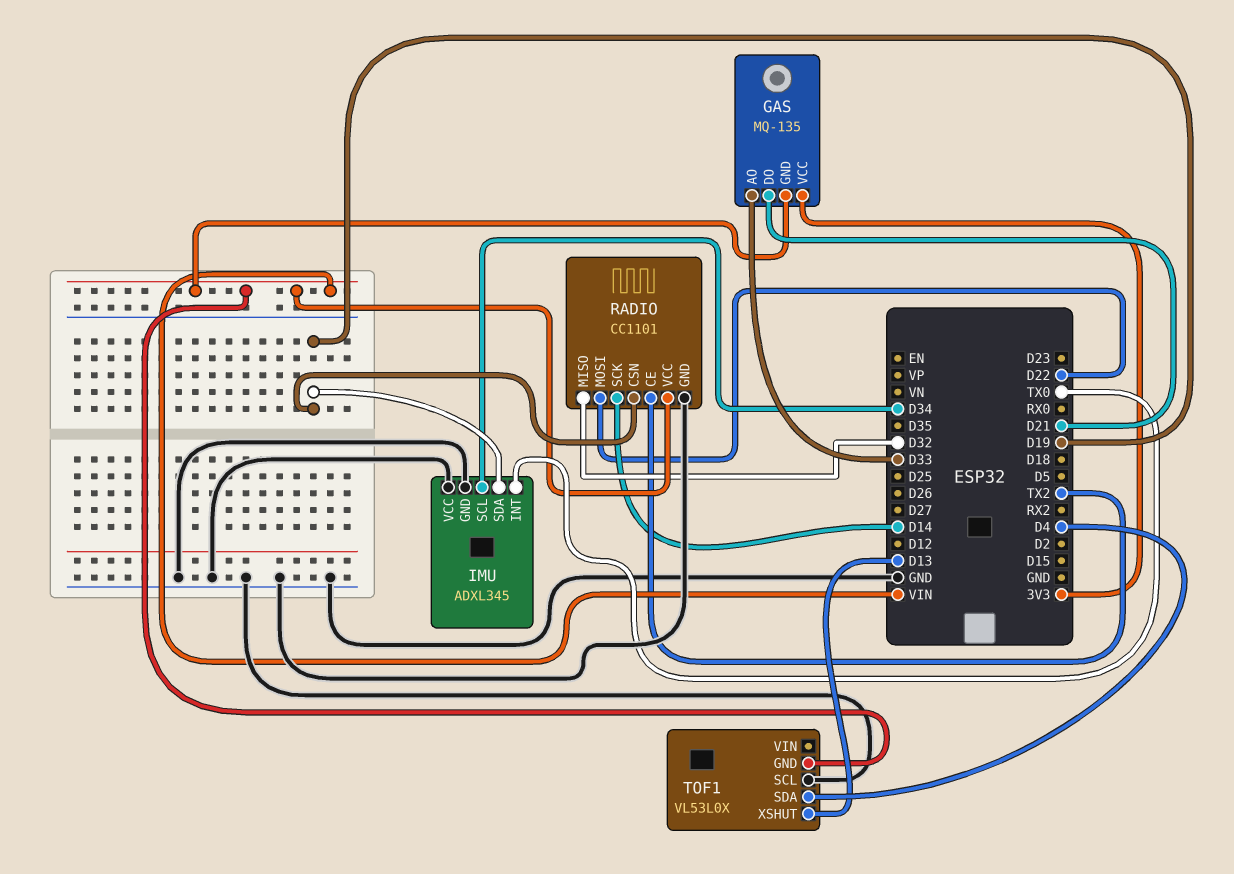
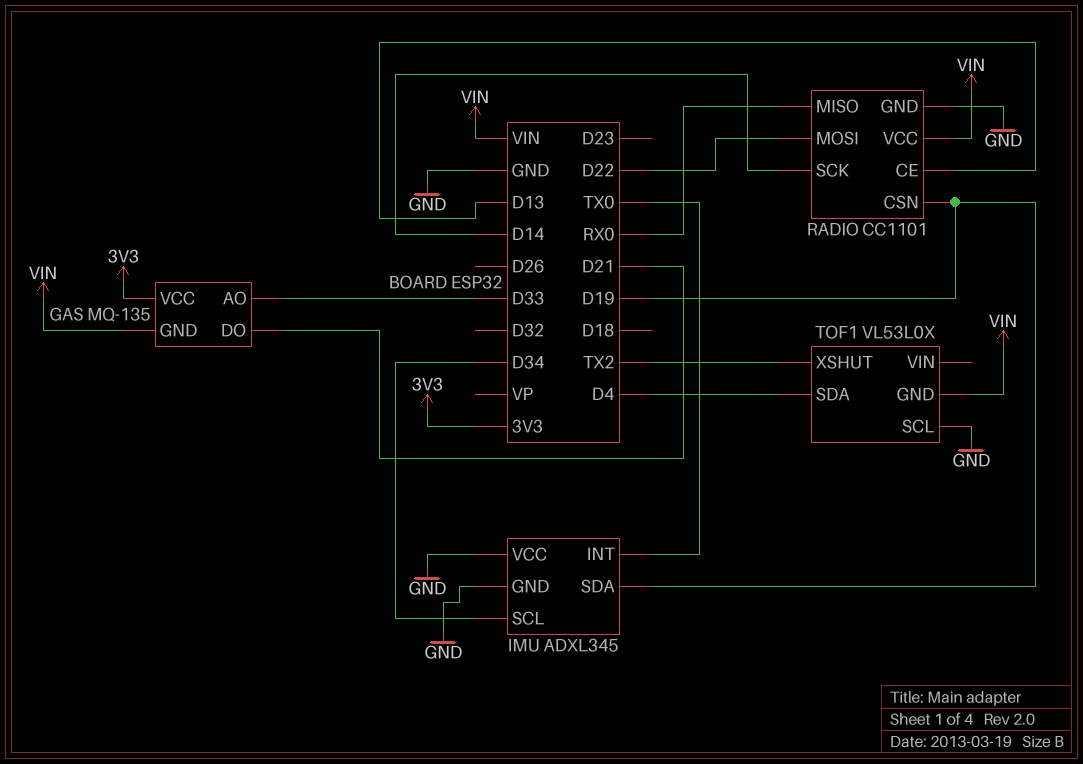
RADIO pin CE: TX2 -> D13
RADIO pin MISO: D32 -> RX0
TOF1 pin XSHUT: D13 -> TX2

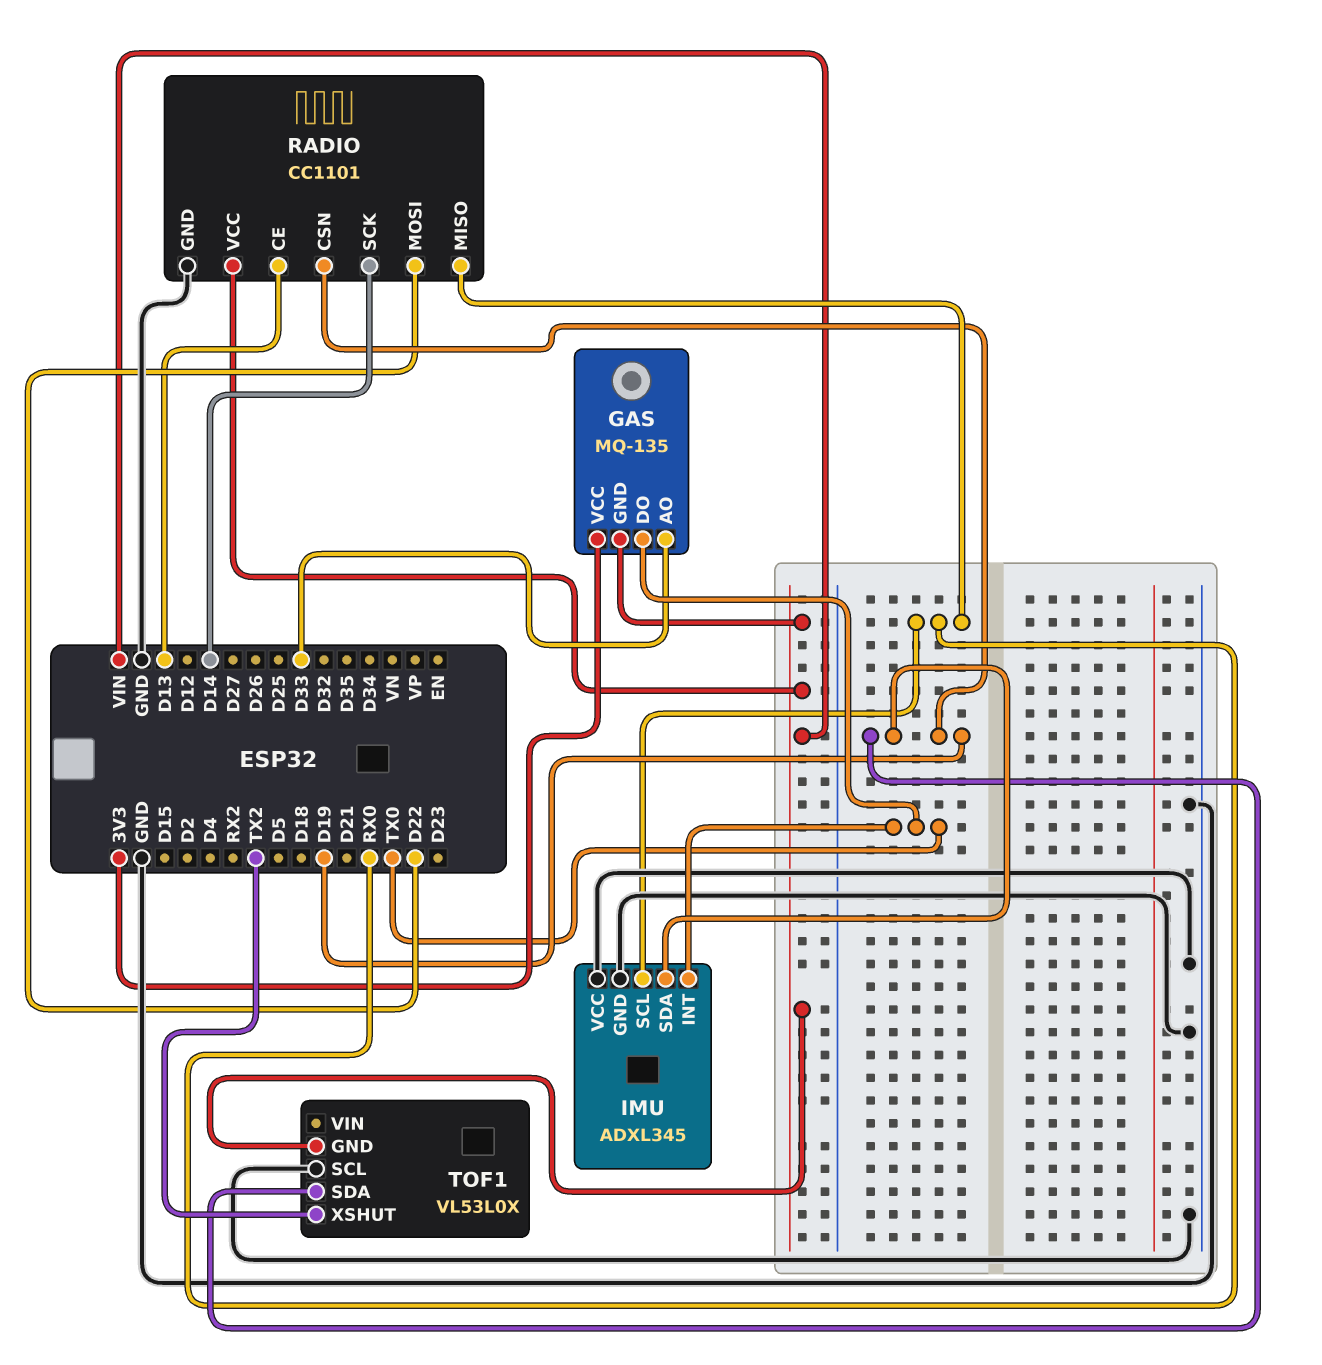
GAS pin DO: D21 -> TX0
IMU pin SCL: D34 -> RX0
TOF1 pin SDA: D4 -> D19

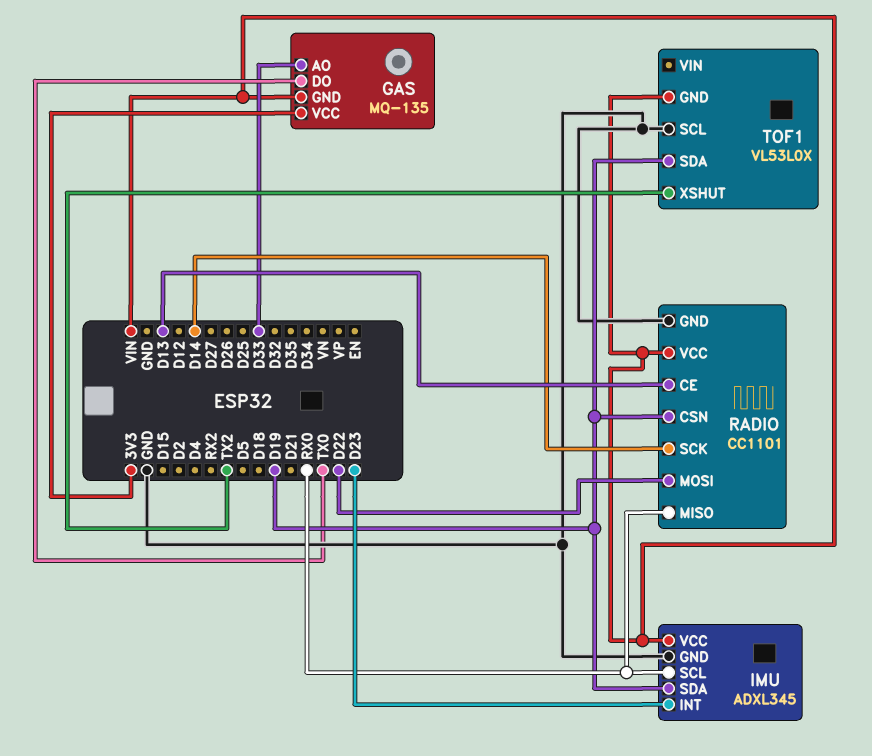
IMU pin INT: TX0 -> D23
IMU pin VCC: GND -> VIN

